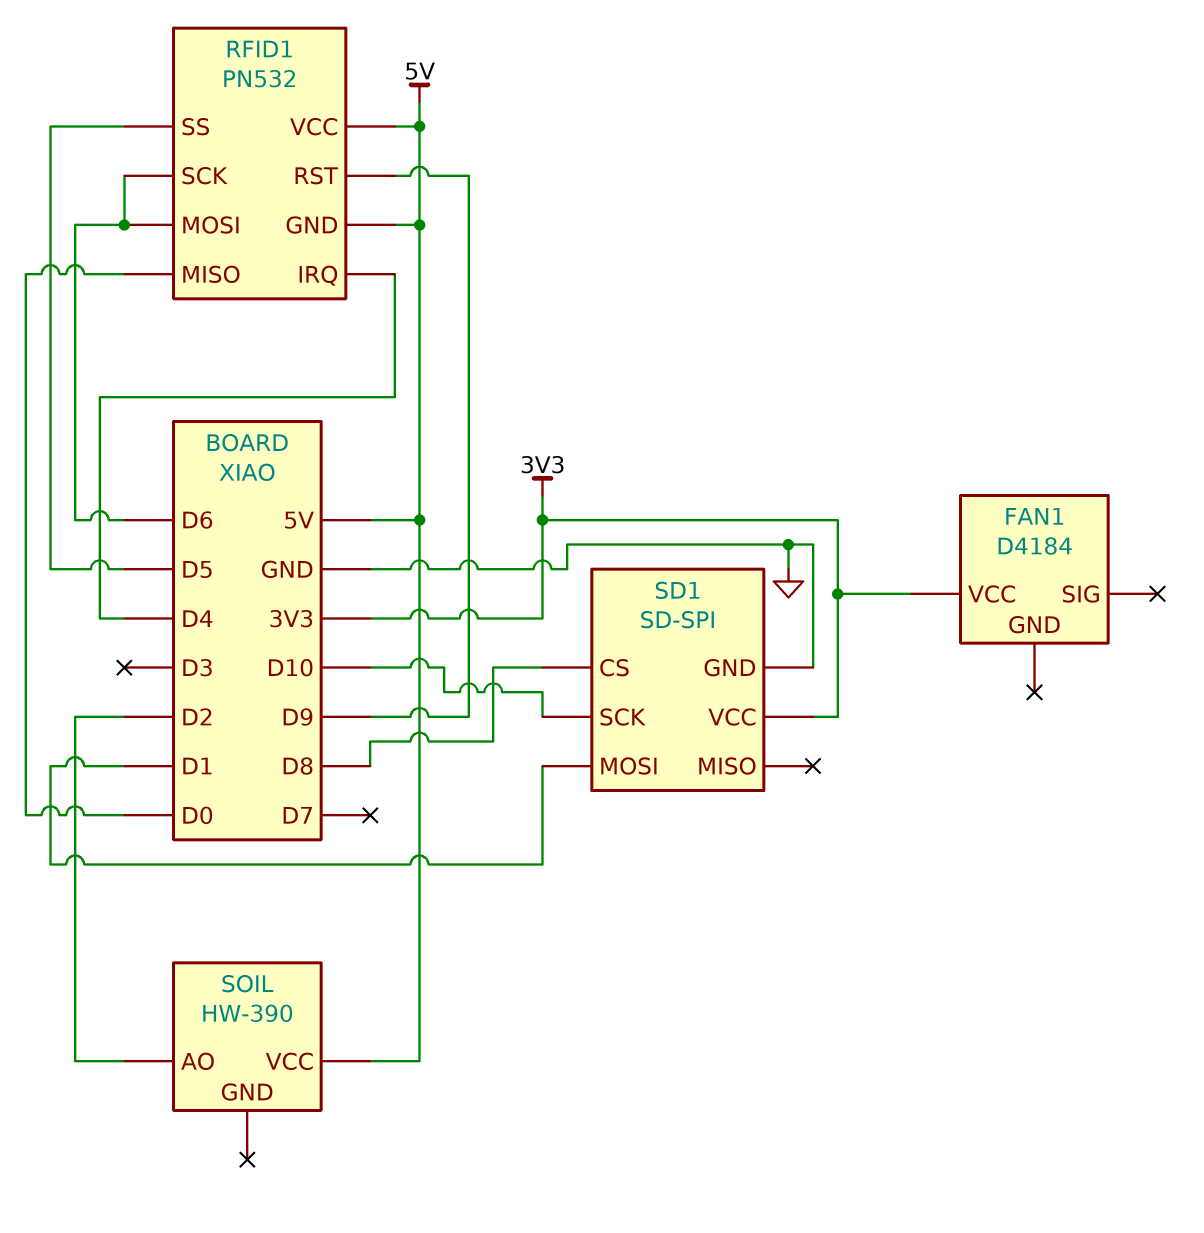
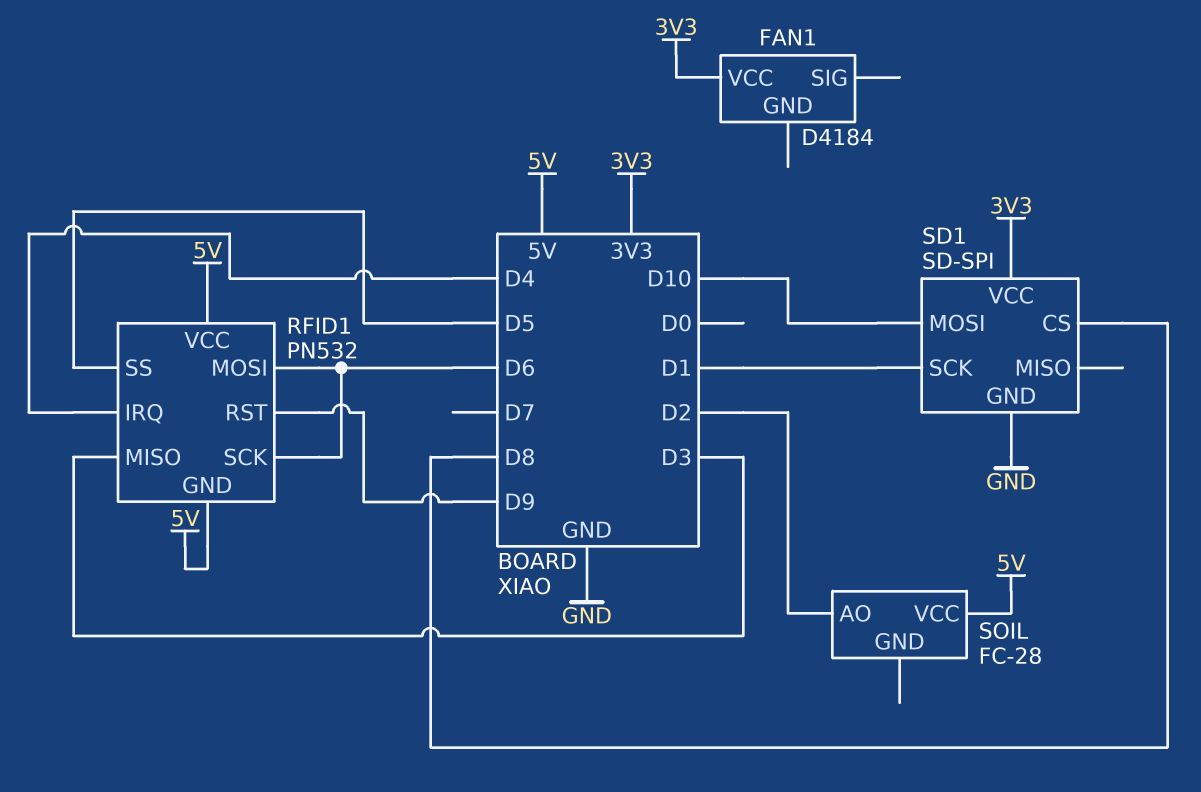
RFID1 pin MISO: D0 -> D3
SD1 pin MOSI: D1 -> D10
SD1 pin SCK: D10 -> D1
SOIL: HW-390 -> FC-28

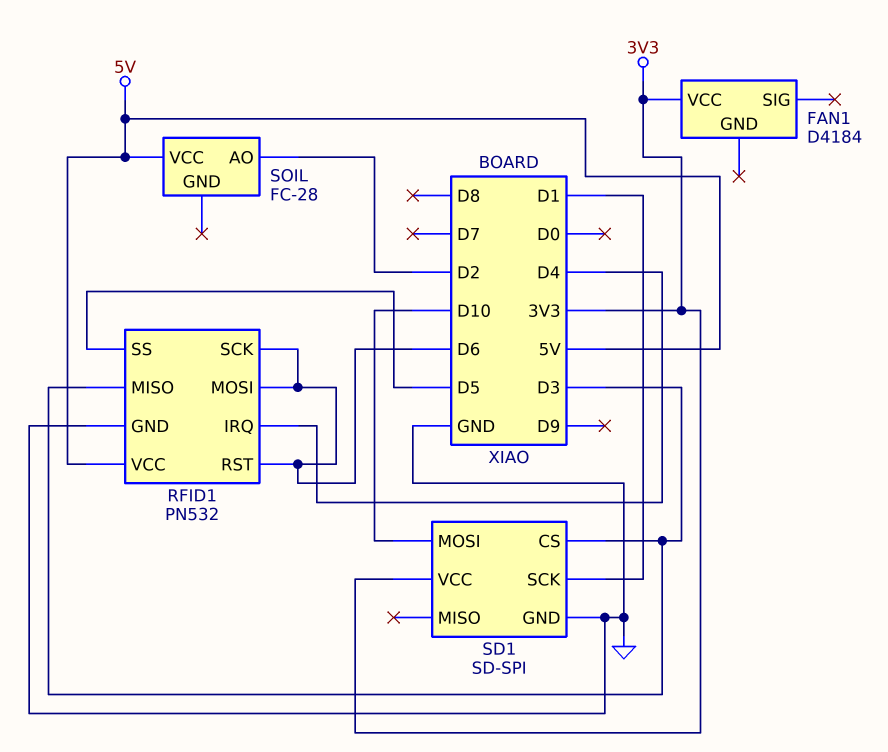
RFID1 pin GND: 5V -> GND
RFID1 pin RST: D9 -> D6
SD1 pin CS: D8 -> D3

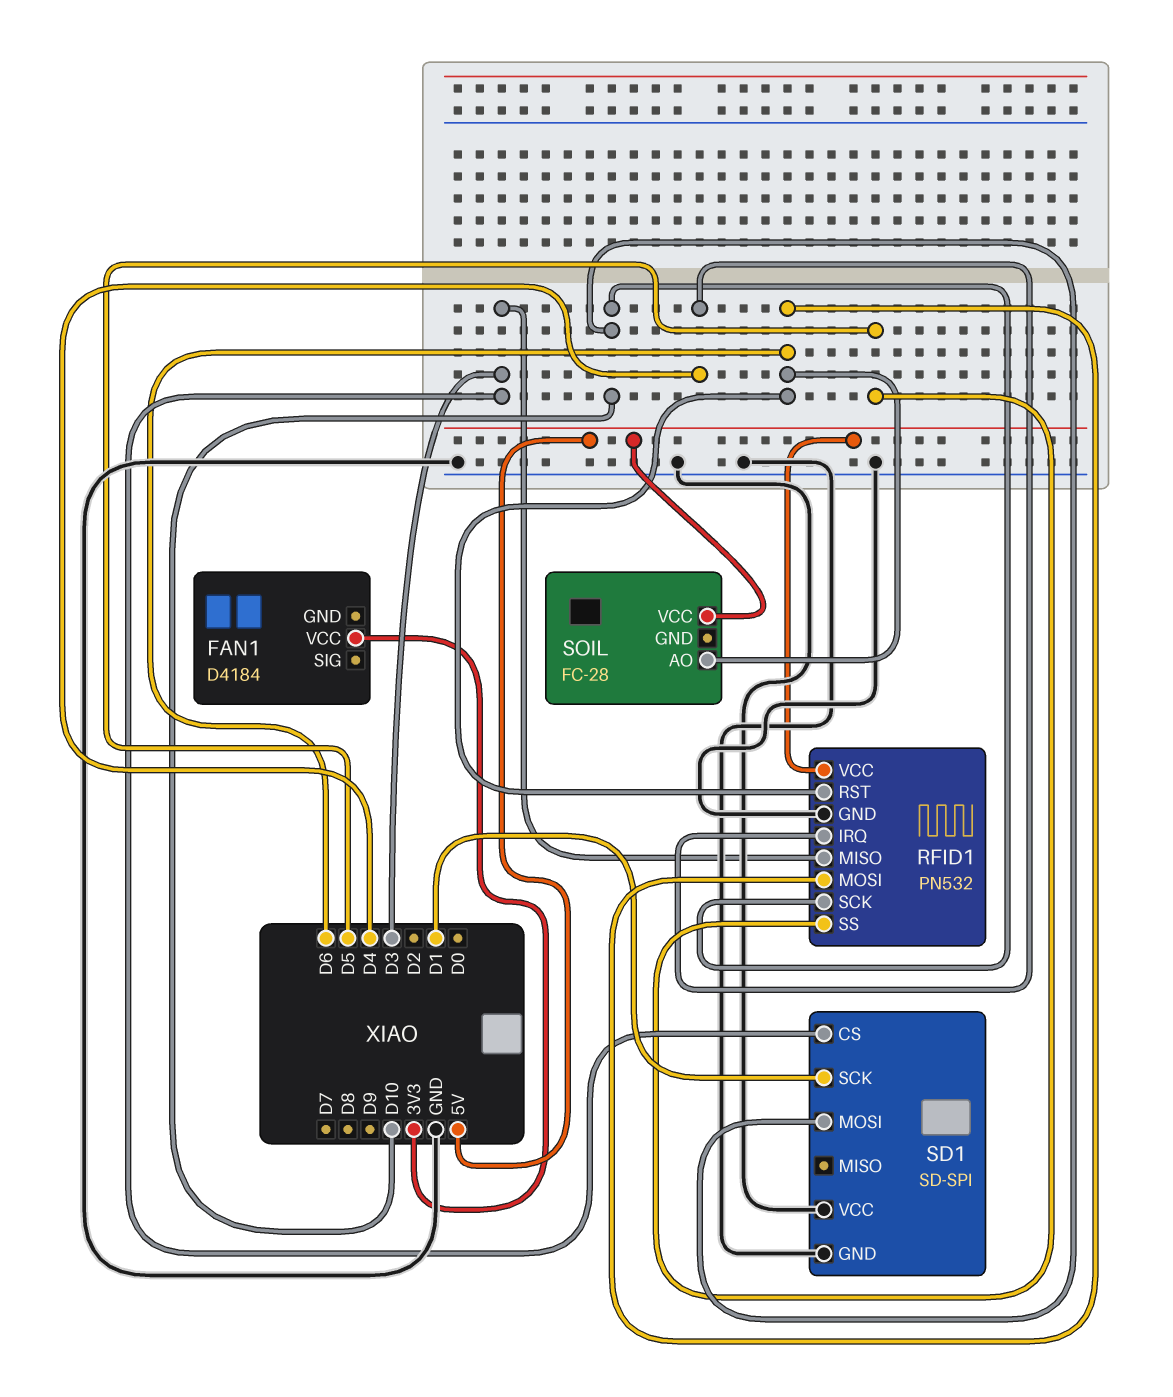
RFID1 pin SCK: D6 -> D10
SD1 pin VCC: 3V3 -> GND
SOIL pin AO: D2 -> D6

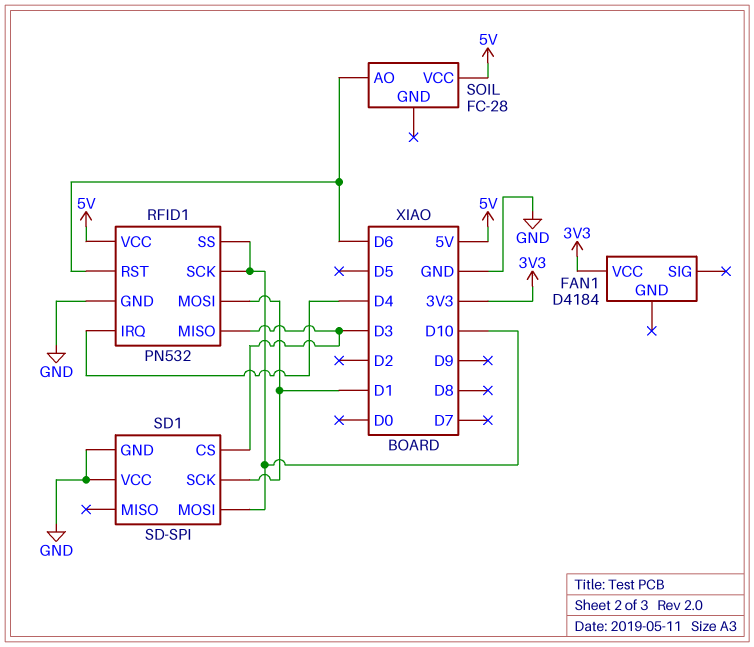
RFID1 pin MOSI: D6 -> D1
RFID1 pin SS: D5 -> D10

